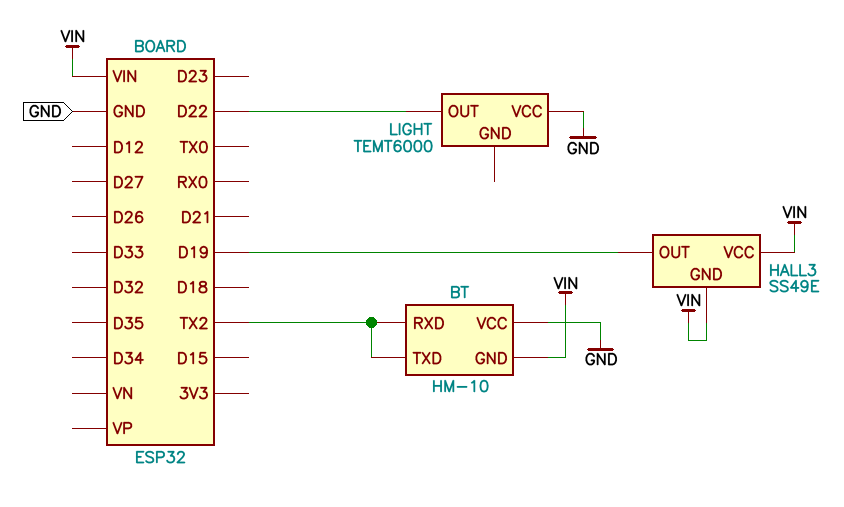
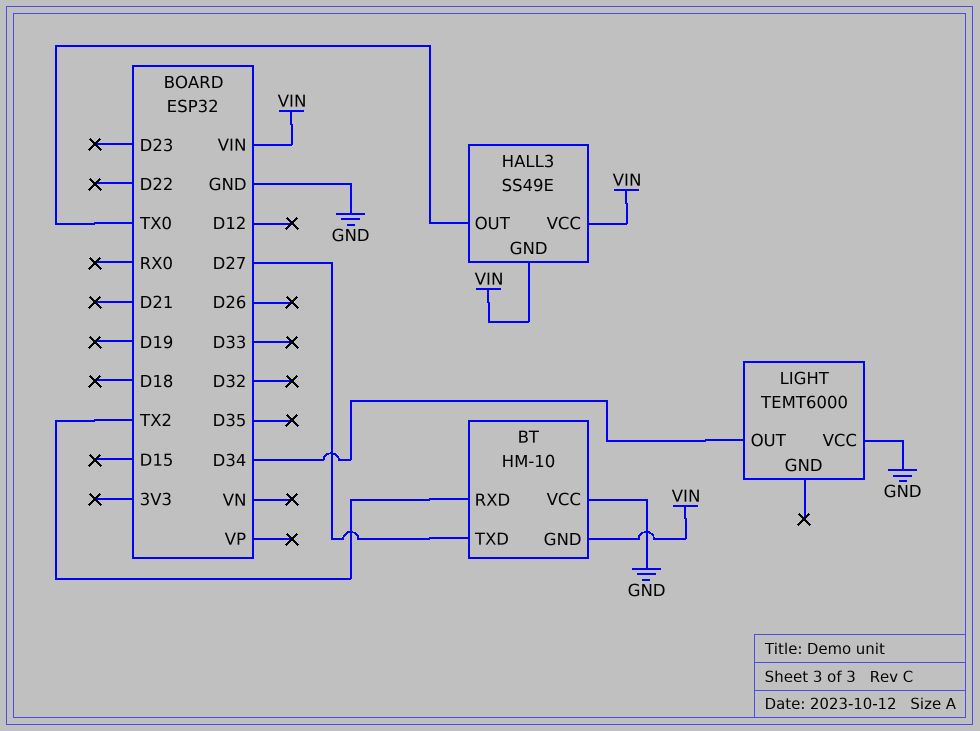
BT pin TXD: TX2 -> D27
HALL3 pin OUT: D19 -> TX0
LIGHT pin OUT: D22 -> D34

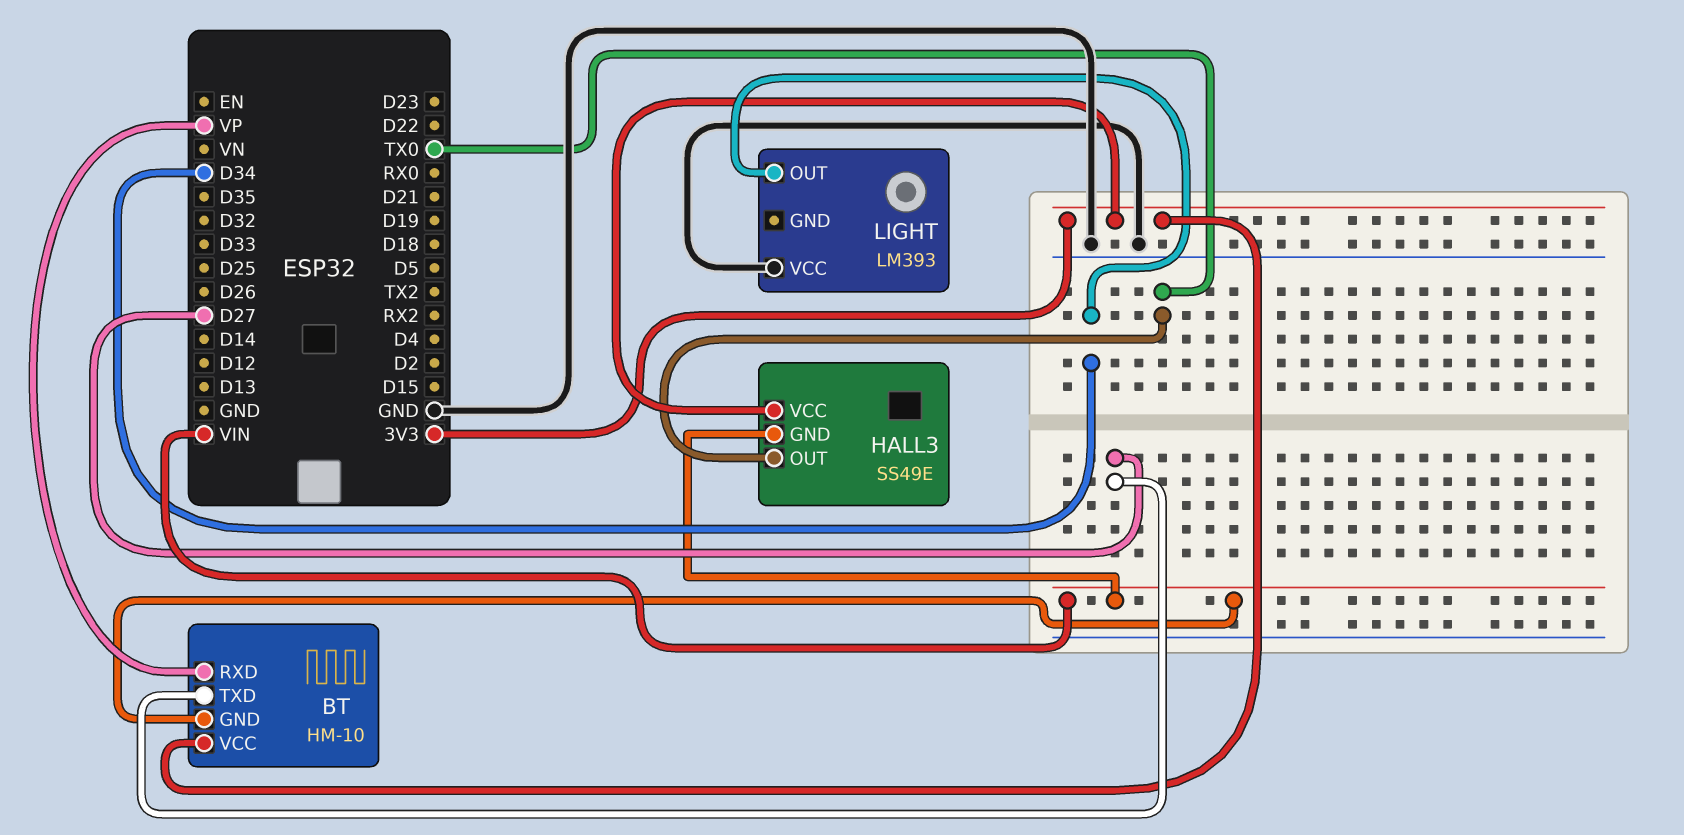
BT pin RXD: TX2 -> VP
BT pin VCC: GND -> 3V3
HALL3 pin VCC: VIN -> 3V3
LIGHT: TEMT6000 -> LM393

